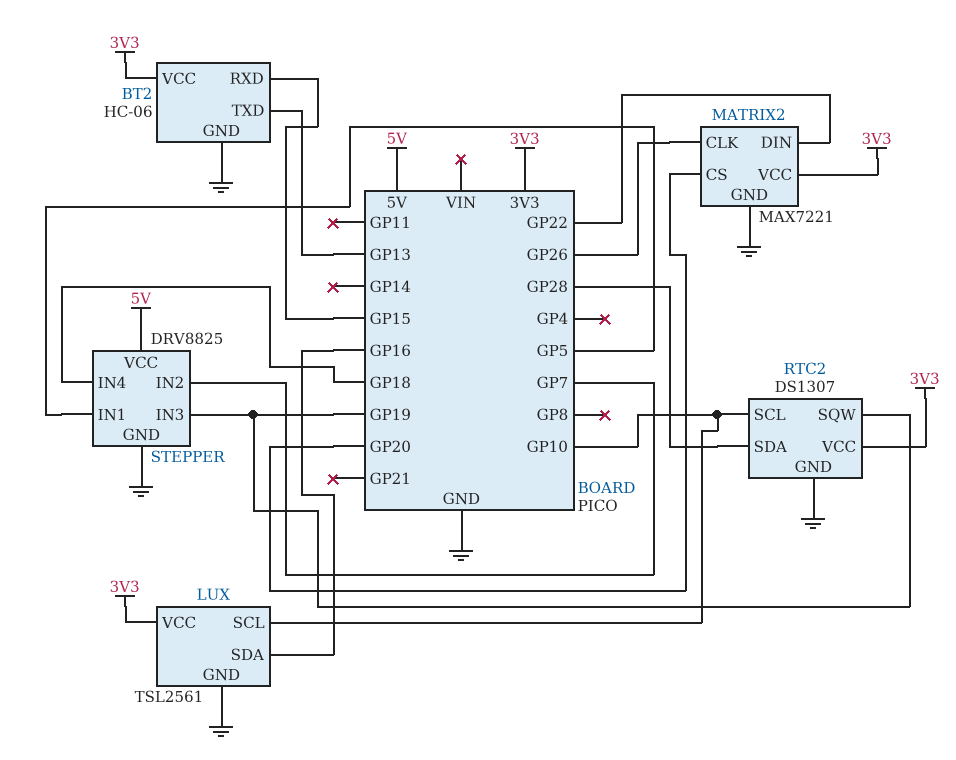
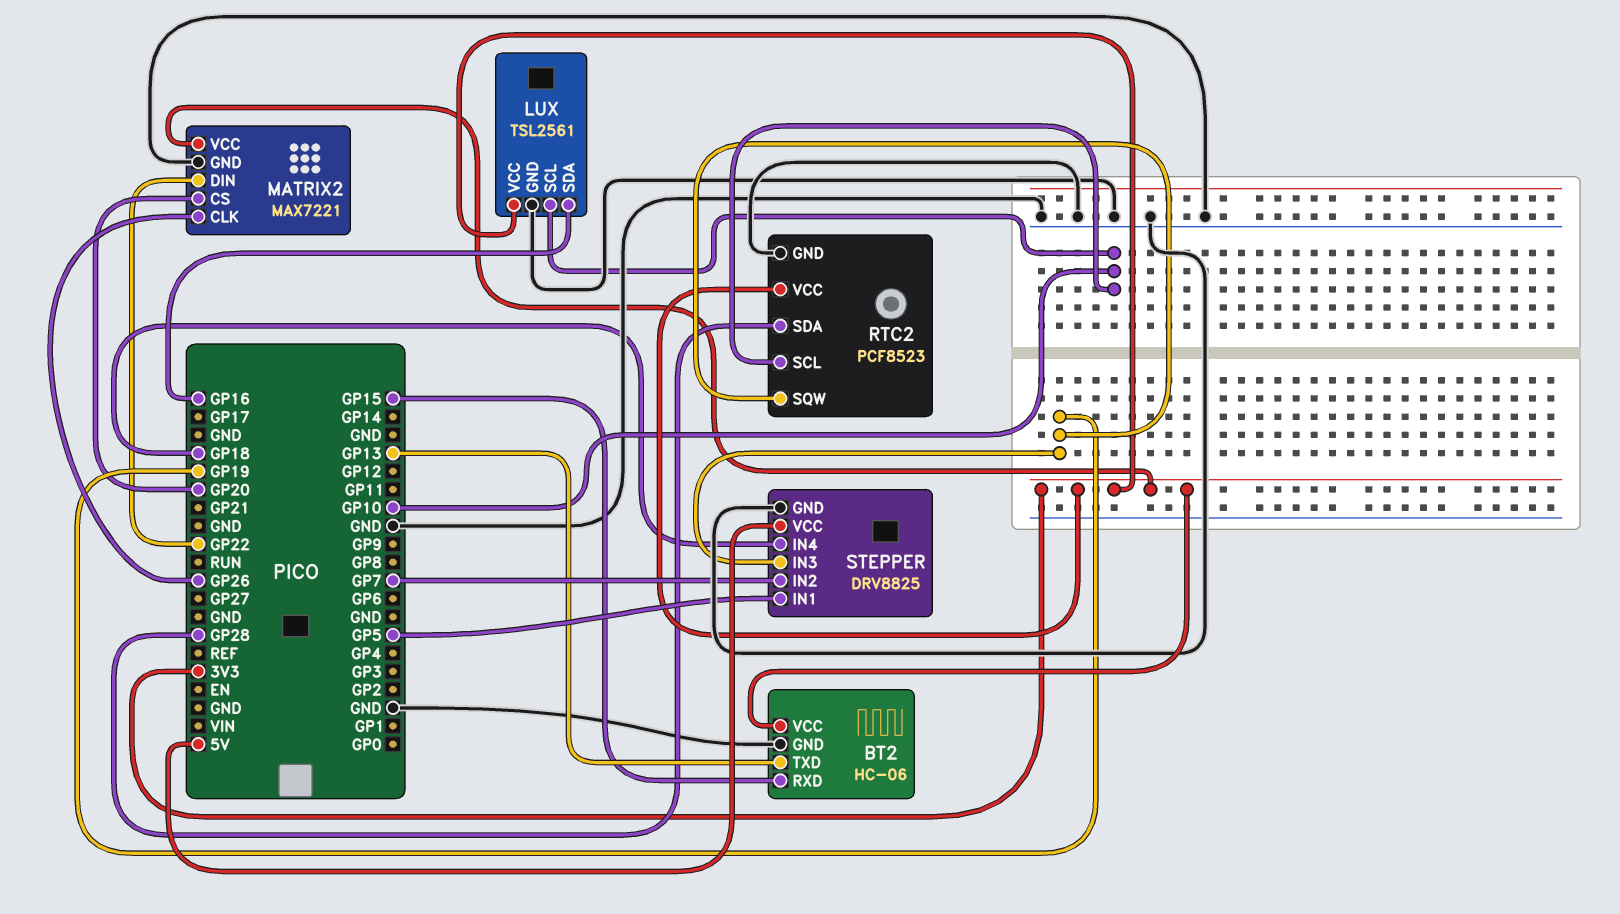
RTC2: DS1307 -> PCF8523

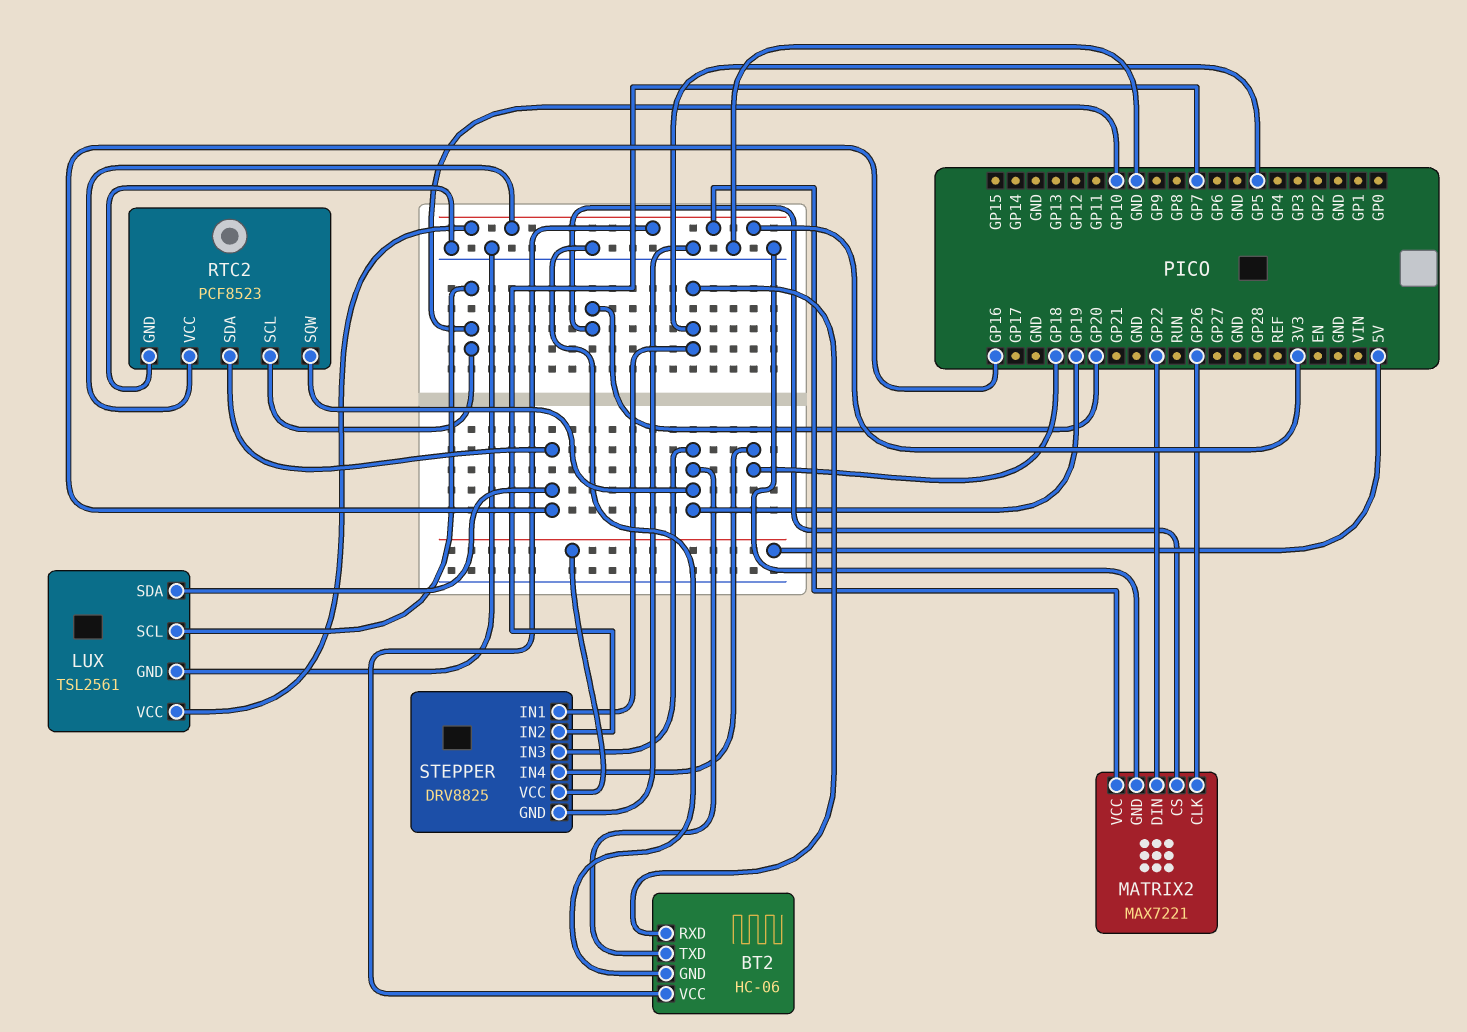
BT2 pin RXD: GP15 -> GP5
BT2 pin TXD: GP13 -> GP19
RTC2 pin SDA: GP28 -> GP16

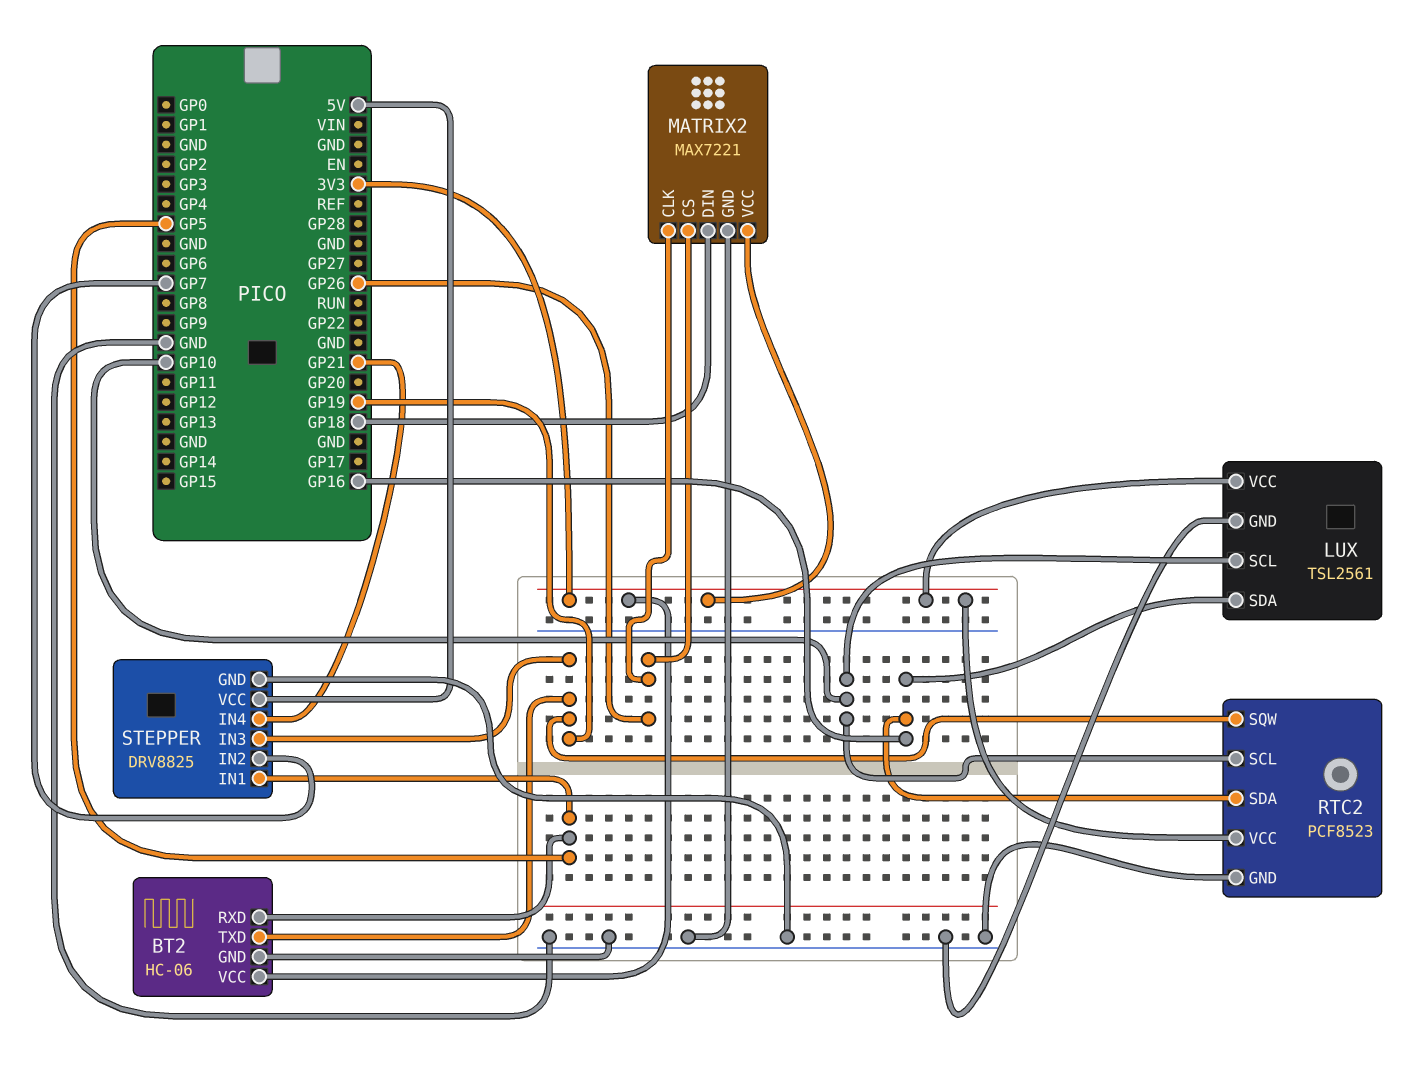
MATRIX2 pin CS: GP20 -> GP26
MATRIX2 pin DIN: GP22 -> GP18
STEPPER pin IN4: GP18 -> GP21

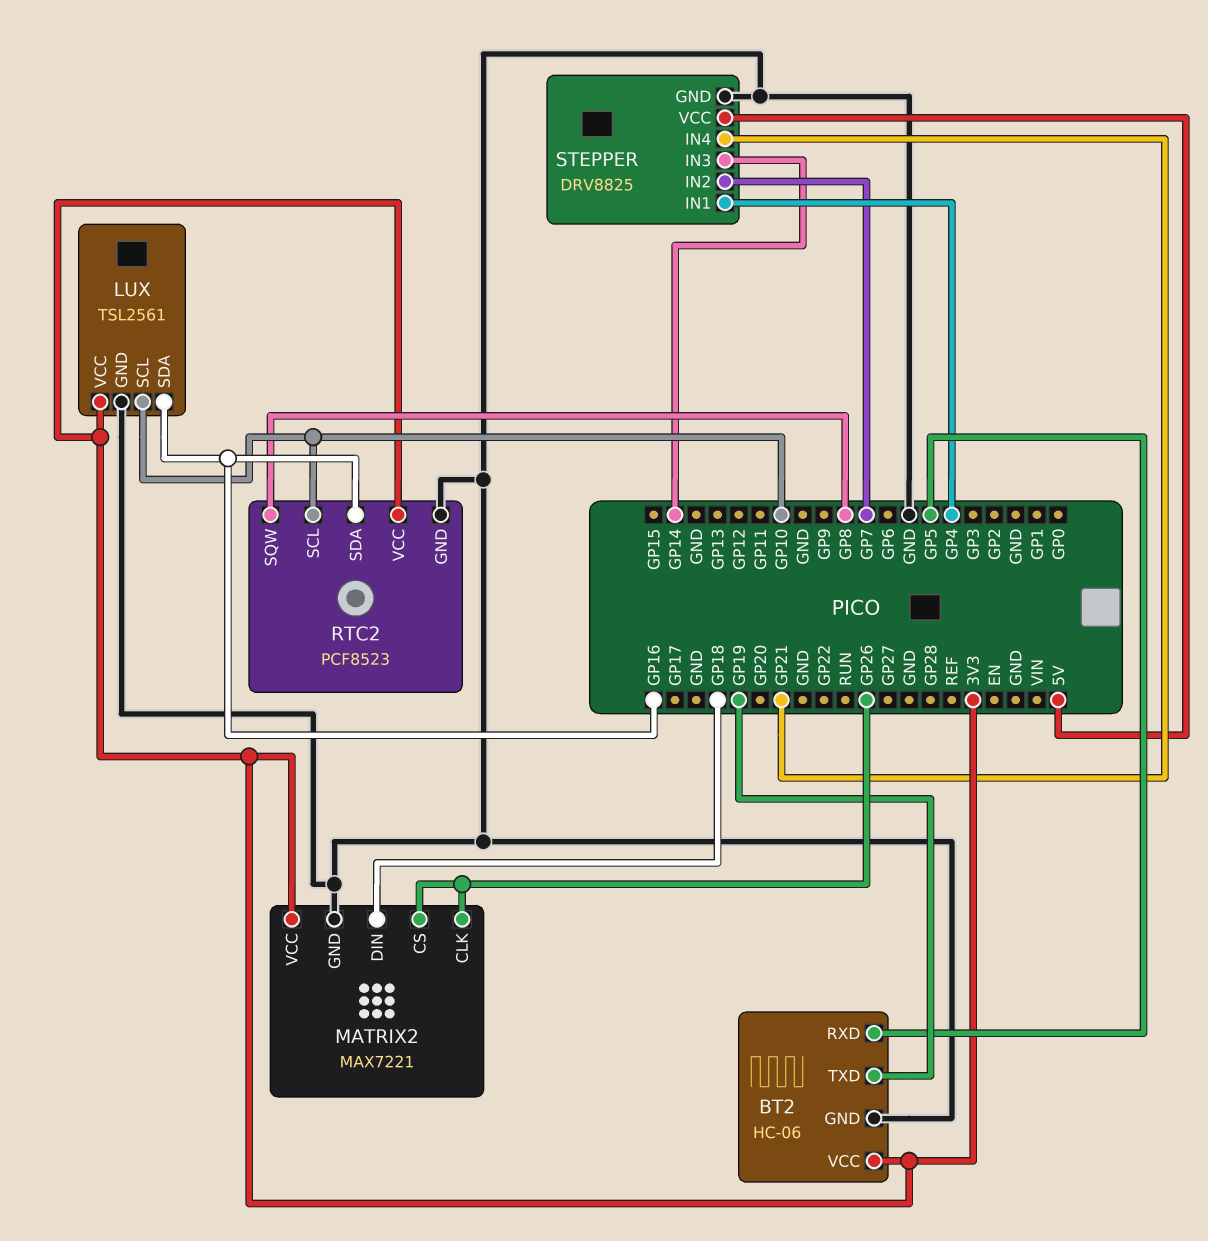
RTC2 pin SQW: GP19 -> GP8
STEPPER pin IN1: GP5 -> GP4
STEPPER pin IN3: GP19 -> GP14

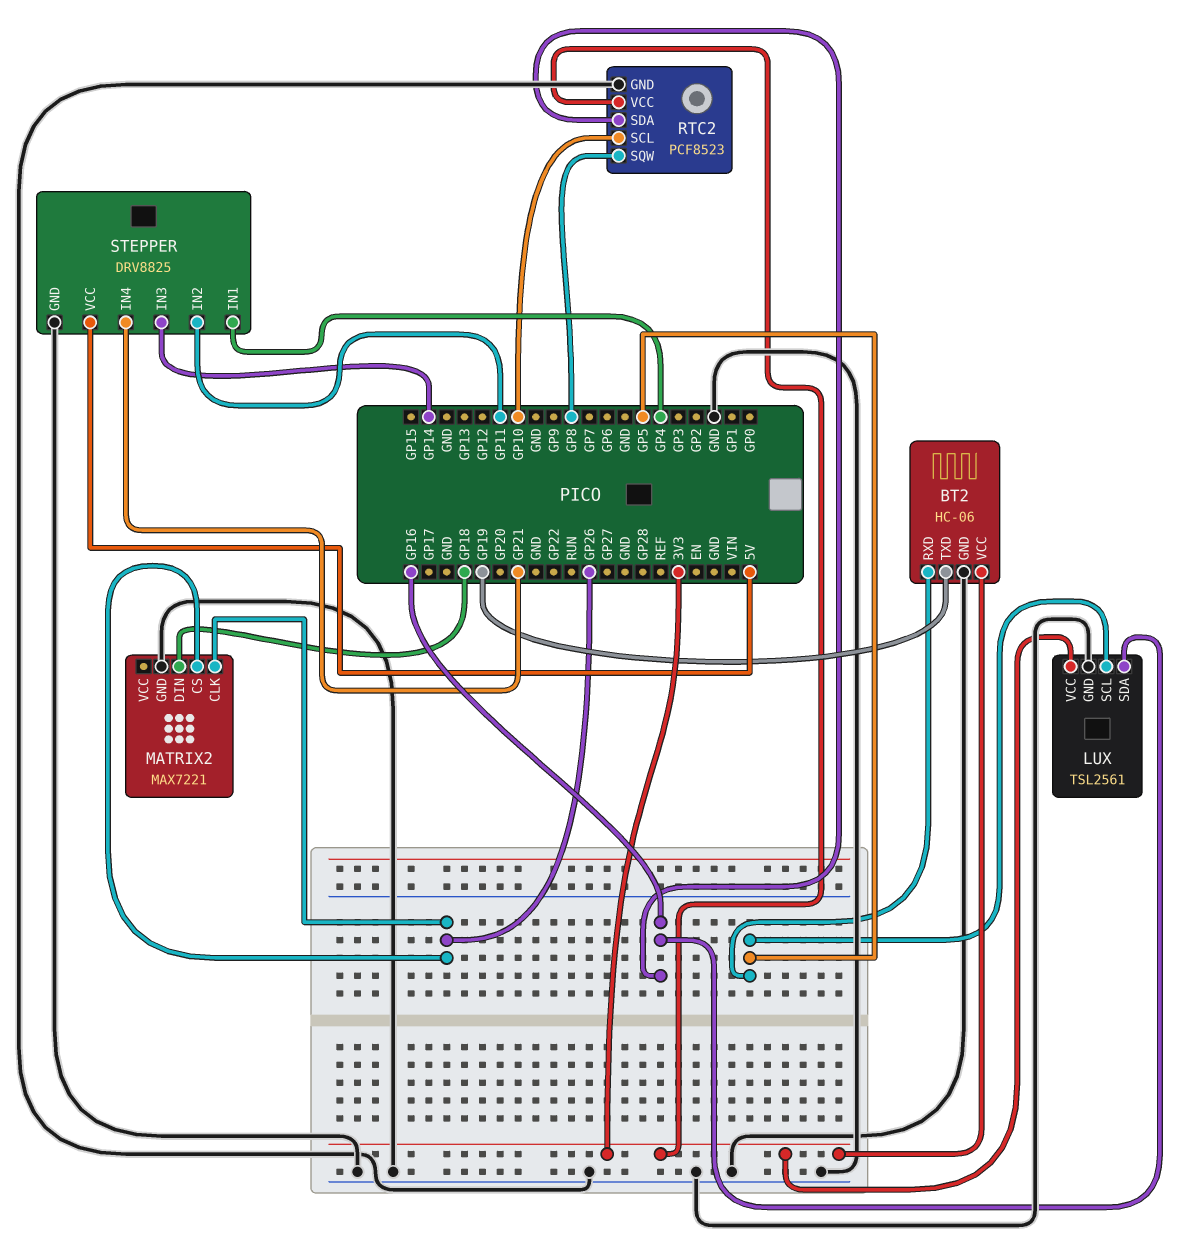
LUX pin SCL: GP10 -> GP5
MATRIX2 pin VCC: 3V3 -> none
STEPPER pin IN2: GP7 -> GP11

